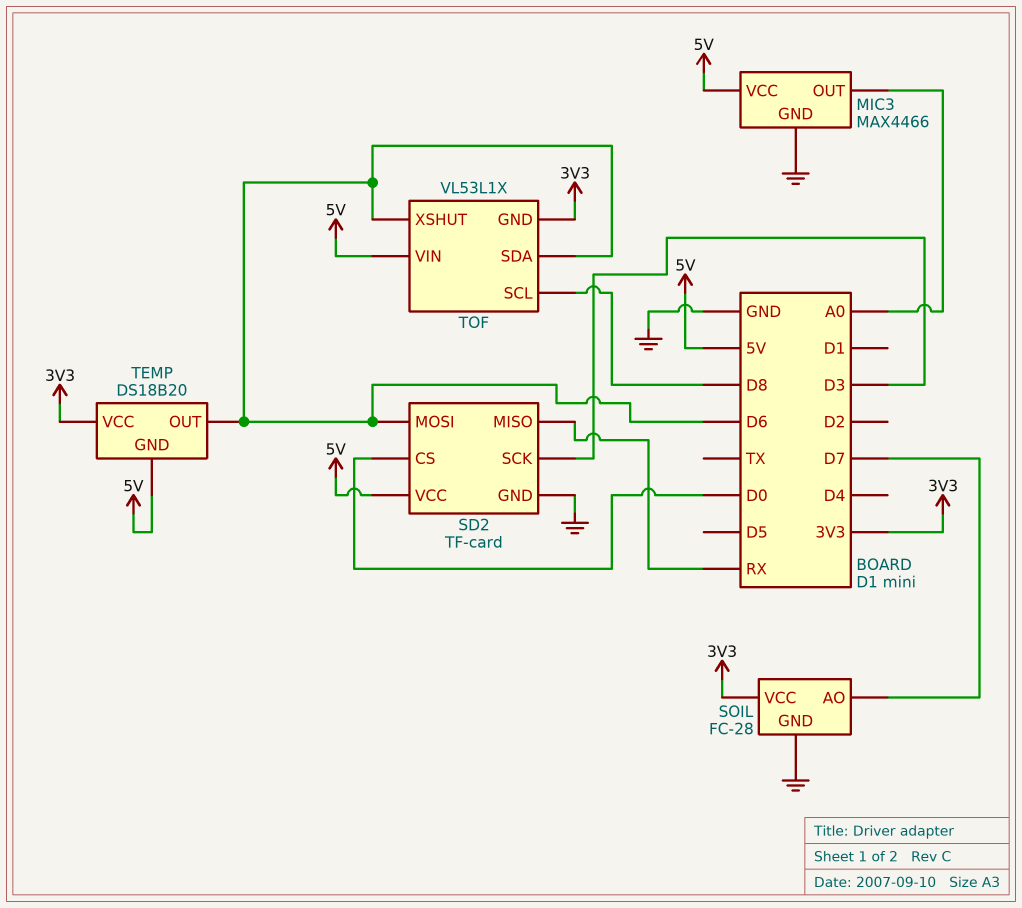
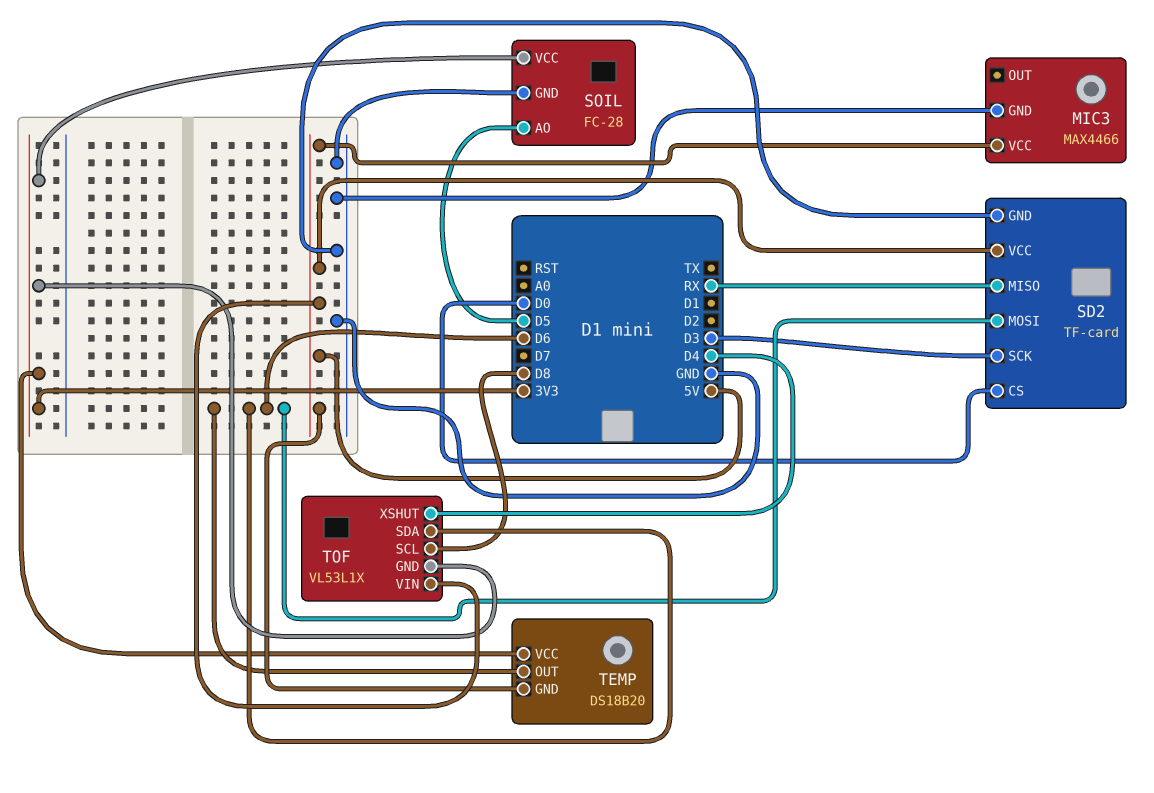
MIC3 pin OUT: A0 -> none
SOIL pin AO: D7 -> D5
TOF pin XSHUT: D6 -> D4

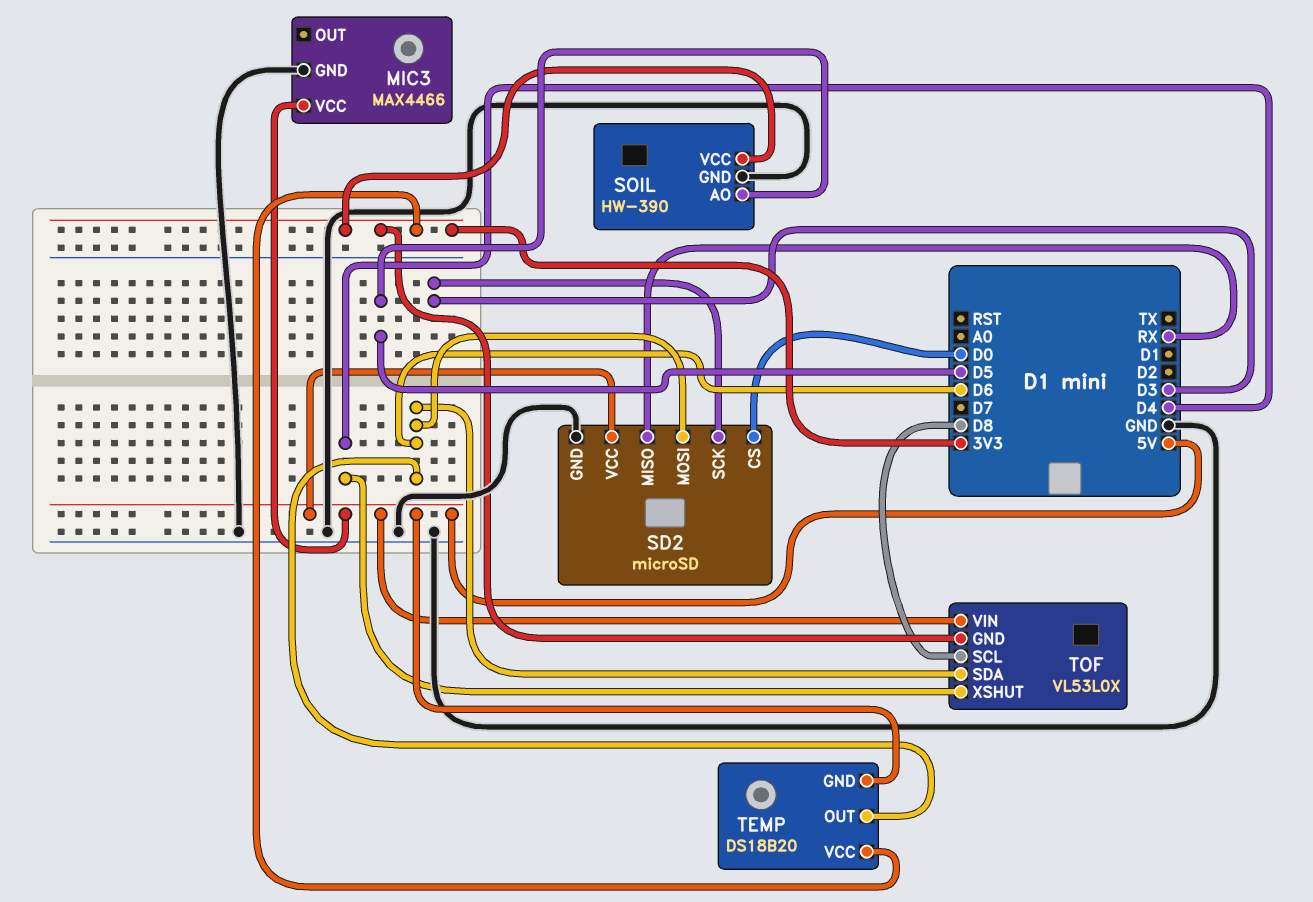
SD2: TF-card -> microSD
SOIL: FC-28 -> HW-390
TOF: VL53L1X -> VL53L0X

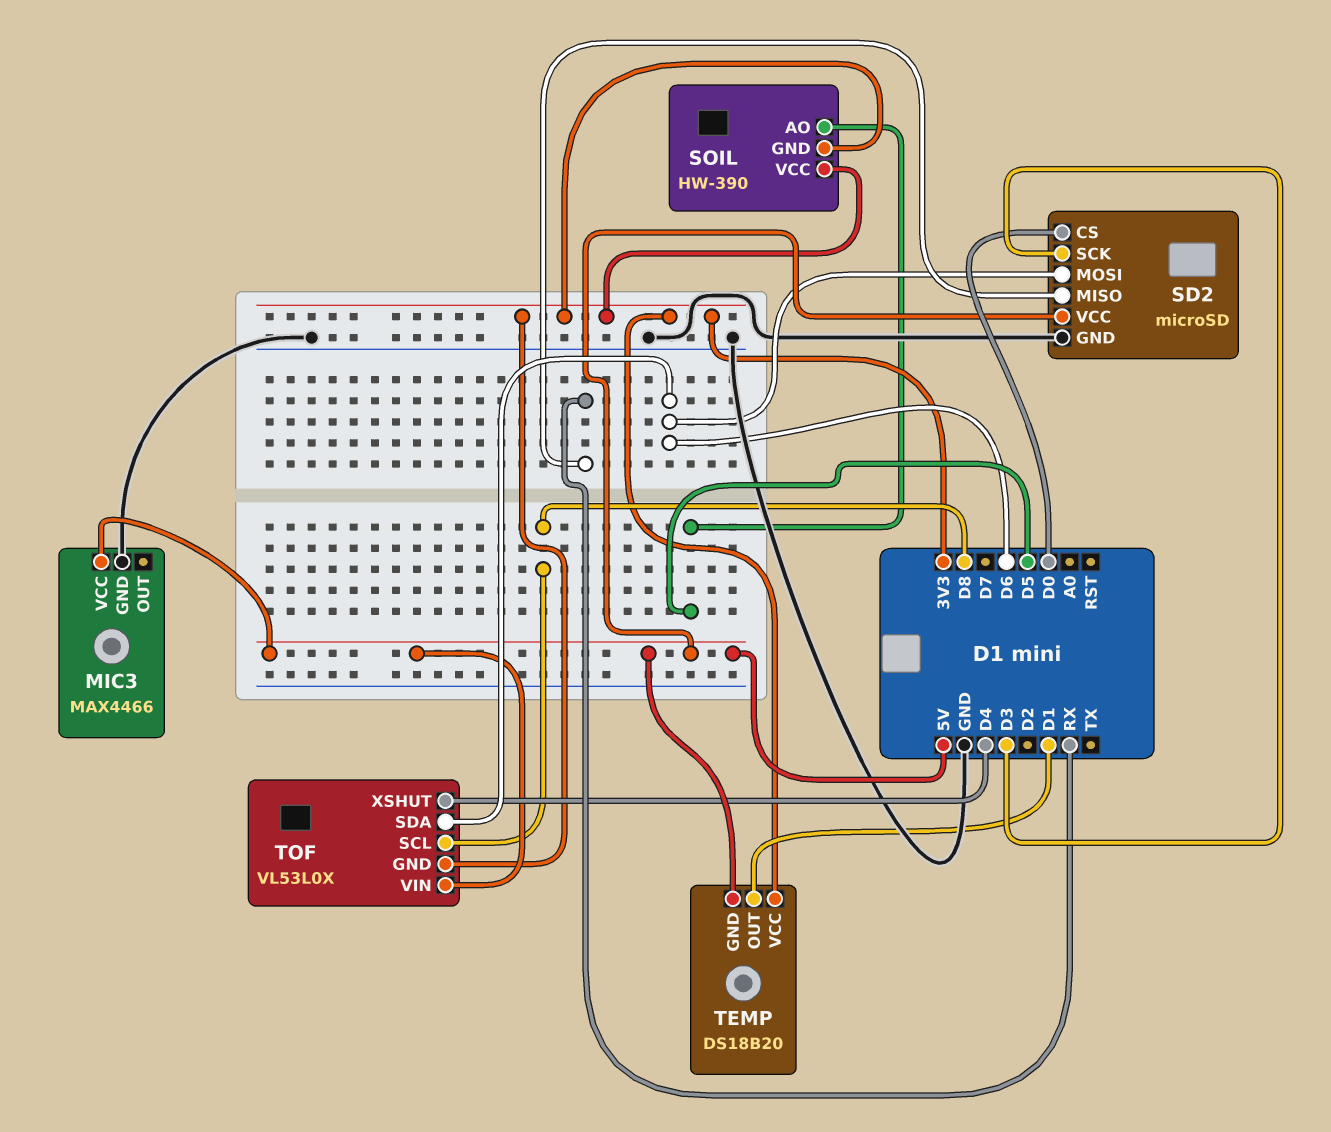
SOIL pin GND: GND -> 3V3
TEMP pin OUT: D6 -> D1

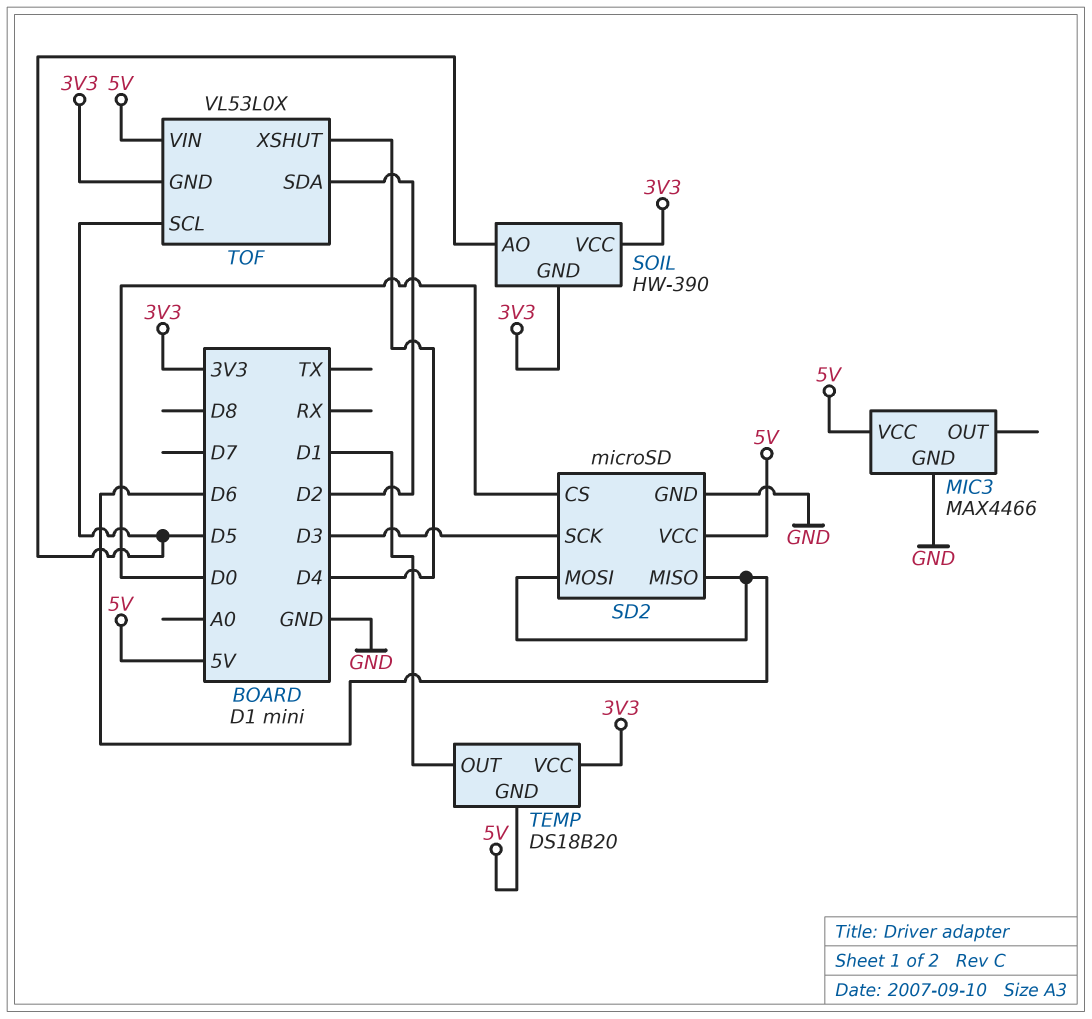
SD2 pin MISO: RX -> D6
TOF pin SCL: D8 -> D5
TOF pin SDA: D6 -> D2

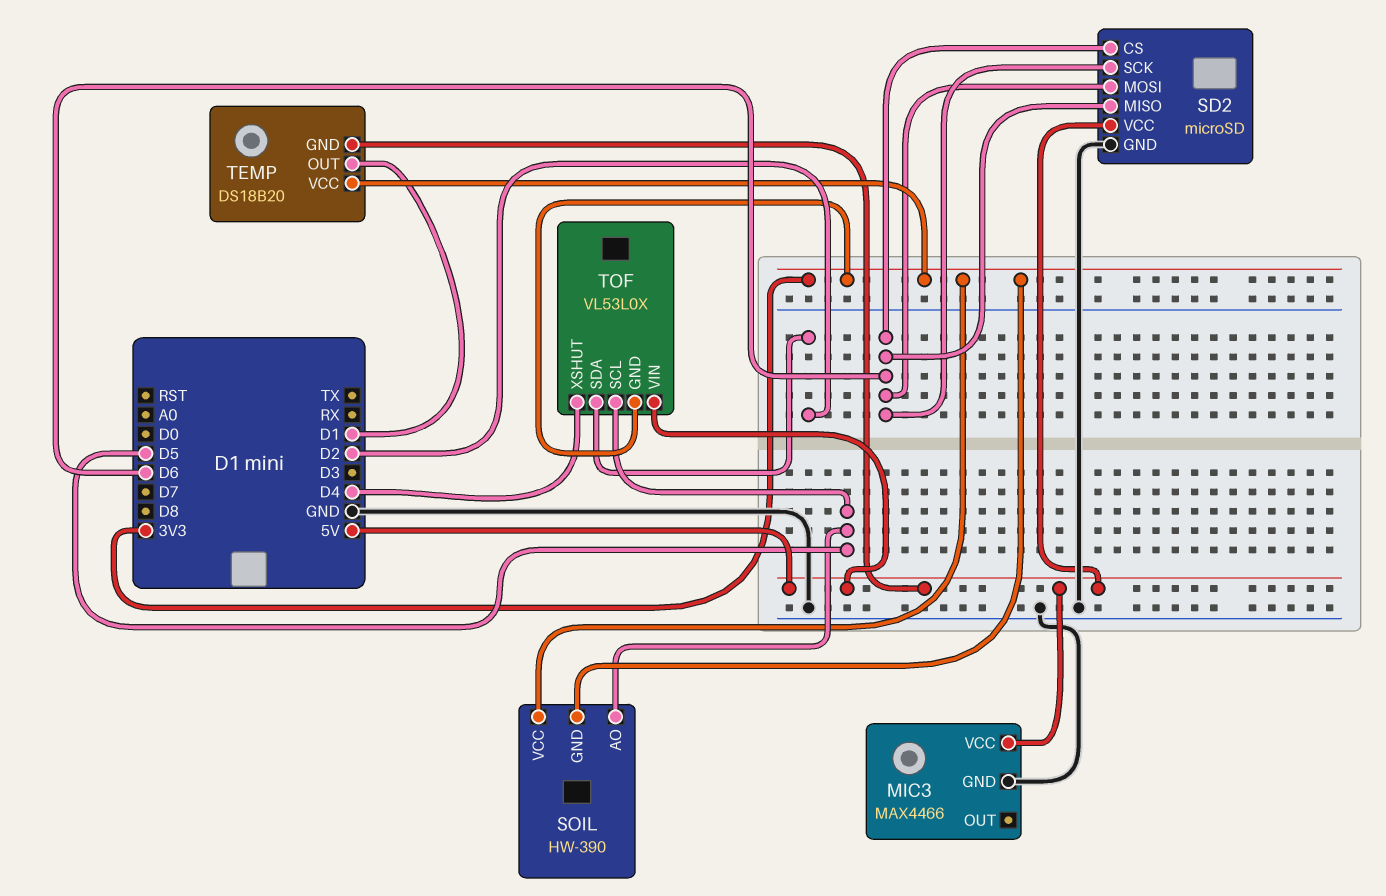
SD2 pin CS: D0 -> D6
SD2 pin SCK: D3 -> D6

